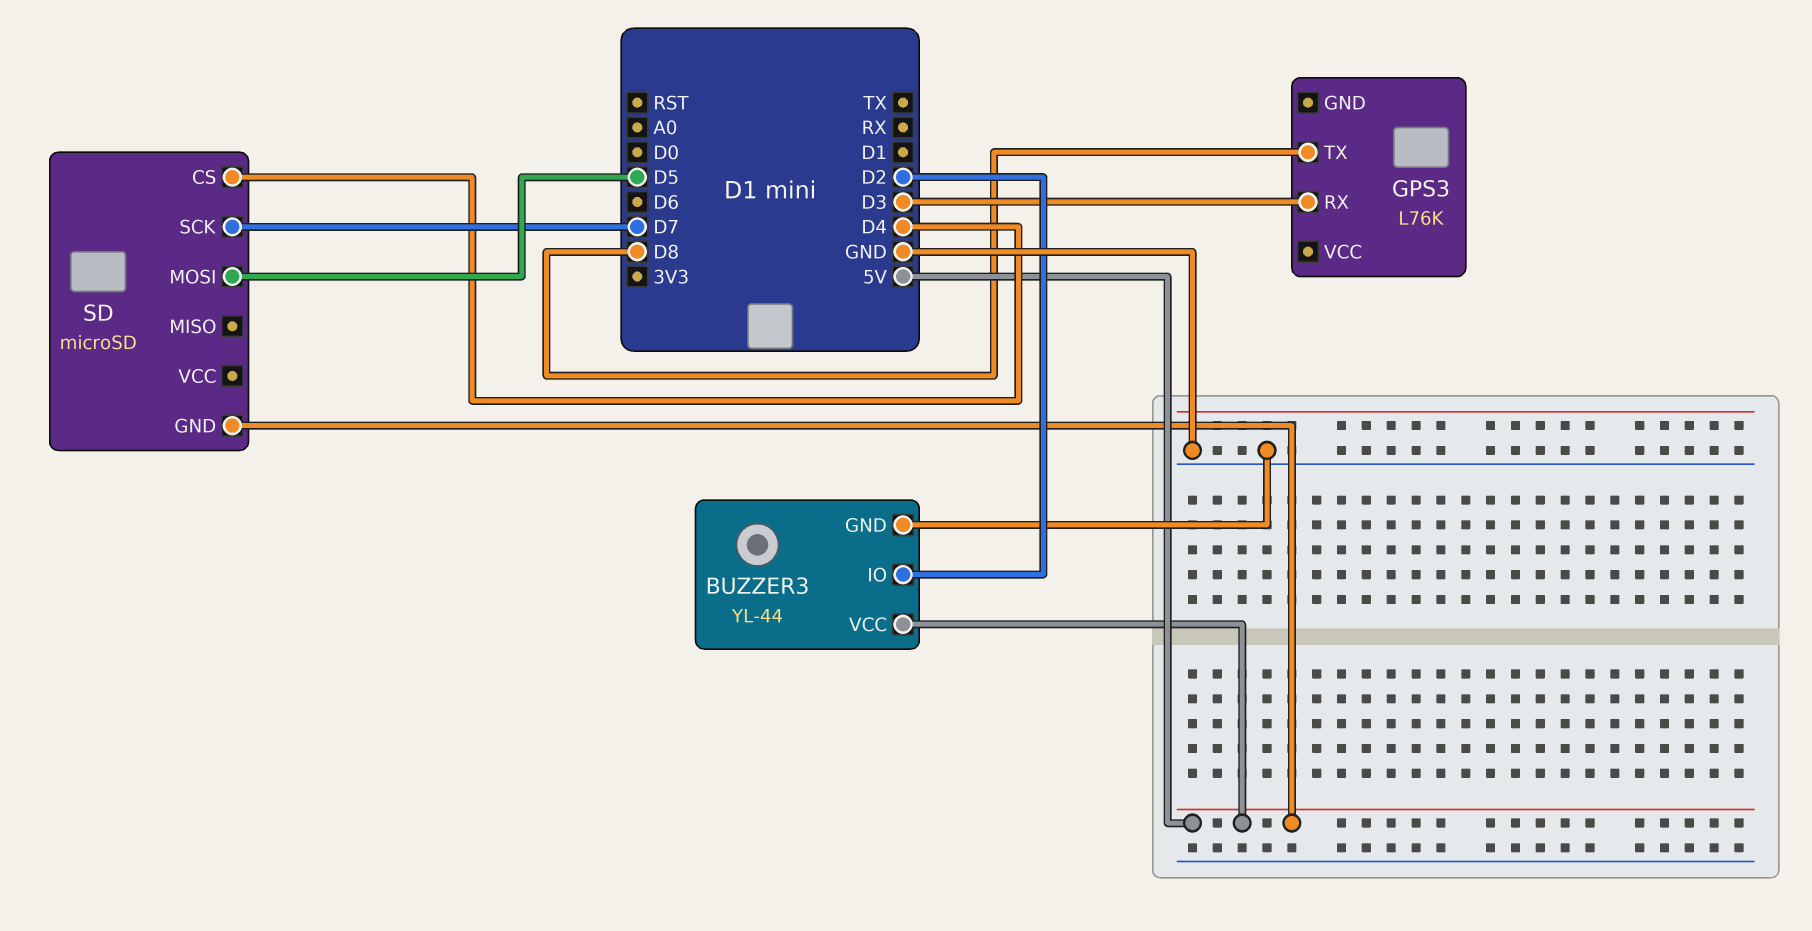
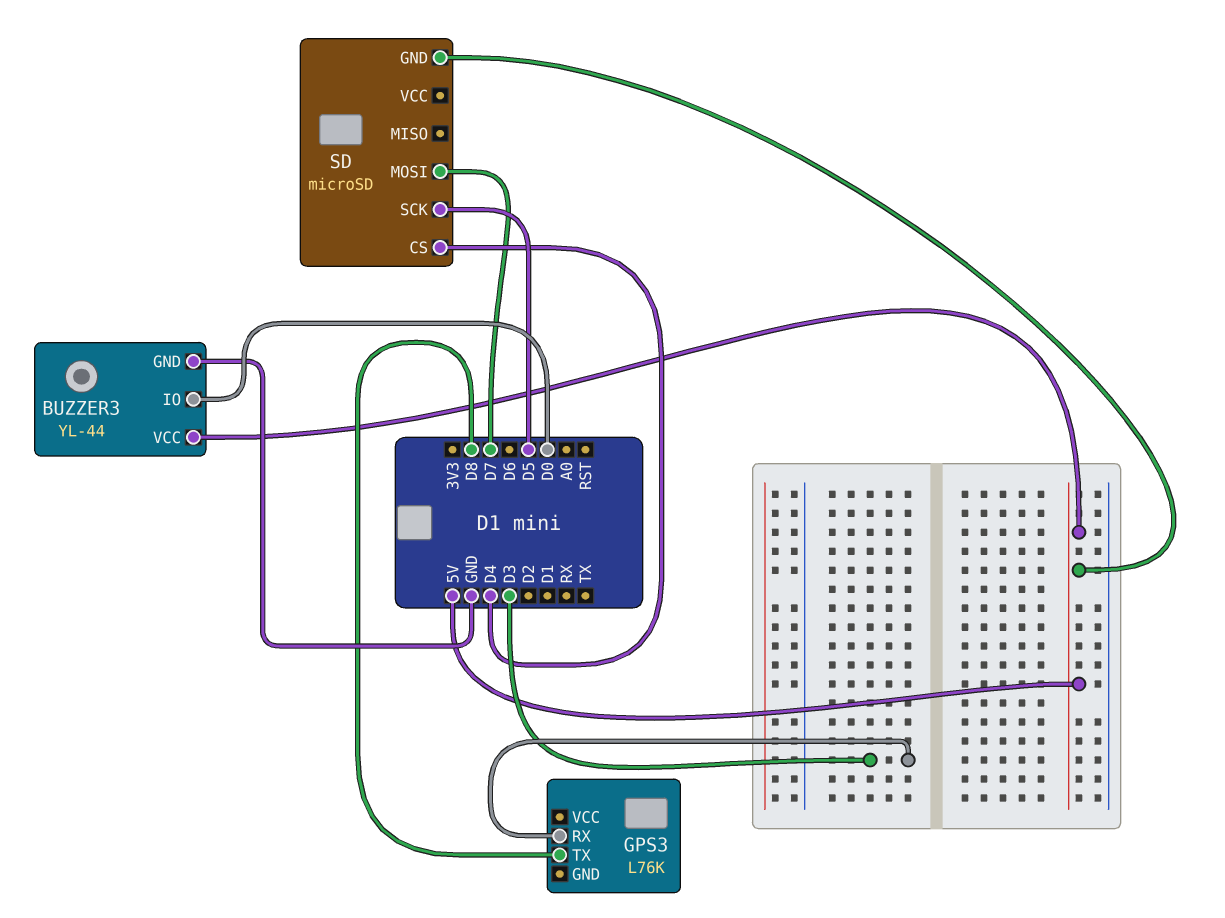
BUZZER3 pin IO: D2 -> D0
SD pin MOSI: D5 -> D7
SD pin SCK: D7 -> D5

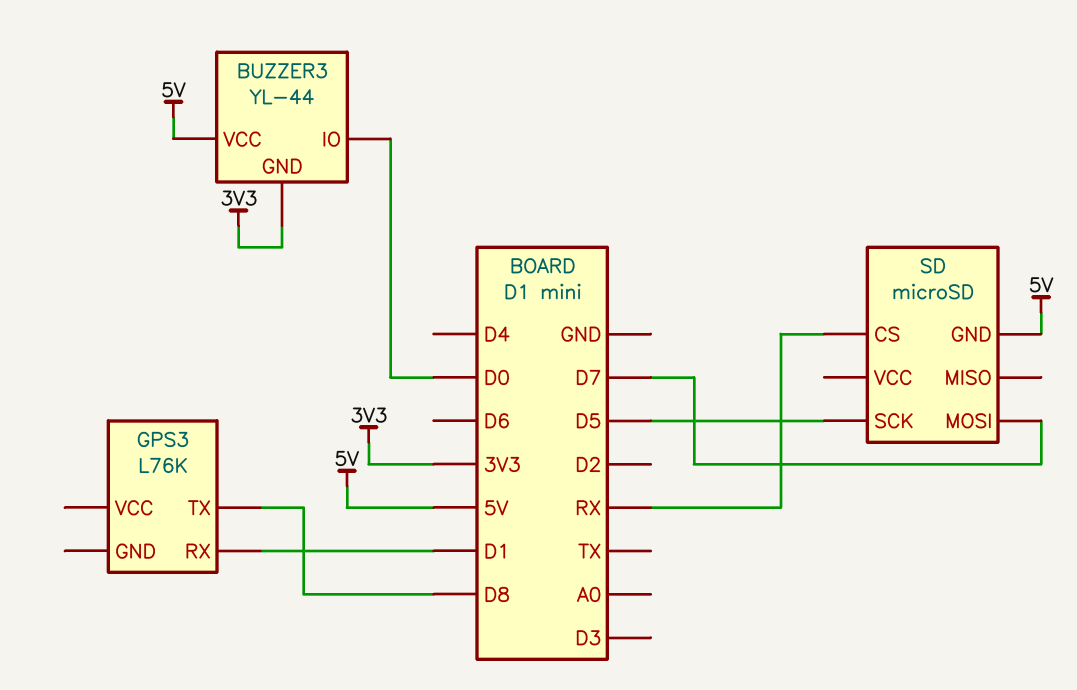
BUZZER3 pin GND: GND -> 3V3
GPS3 pin RX: D3 -> D1
SD pin CS: D4 -> RX

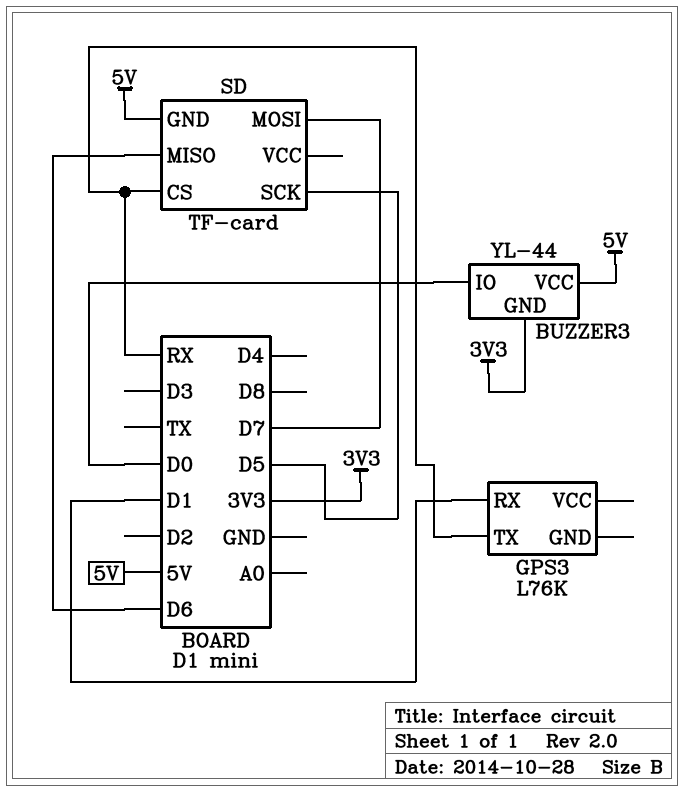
GPS3 pin TX: D8 -> RX
SD: microSD -> TF-card
SD pin MISO: none -> D6

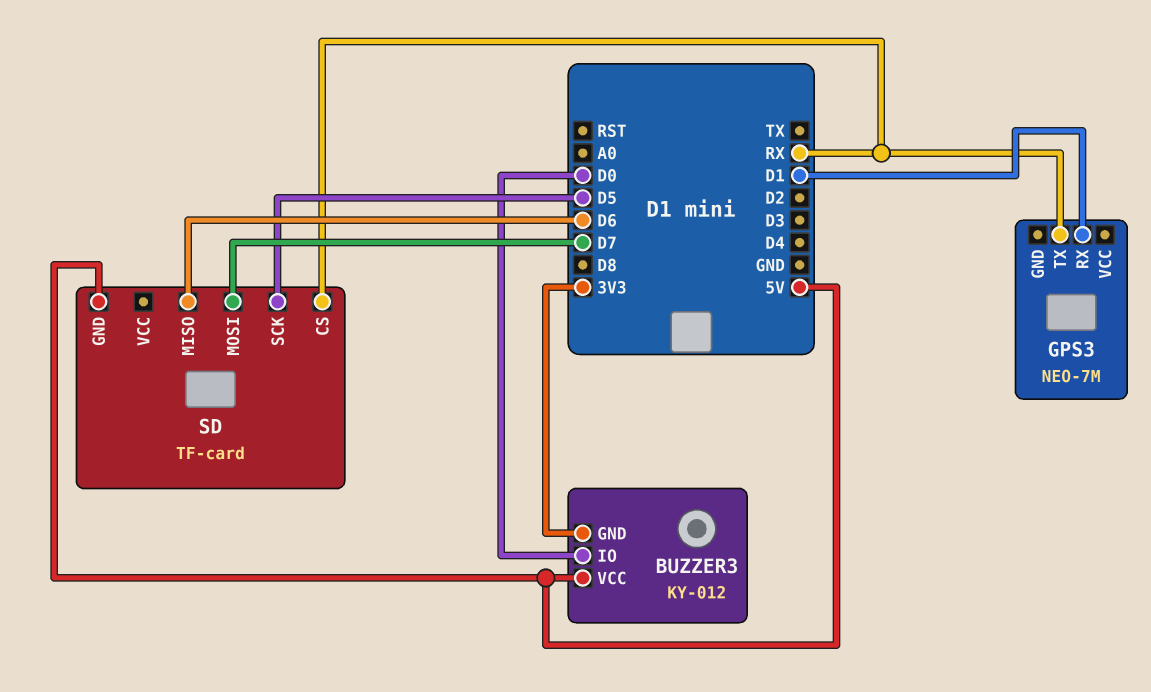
BUZZER3: YL-44 -> KY-012
GPS3: L76K -> NEO-7M

